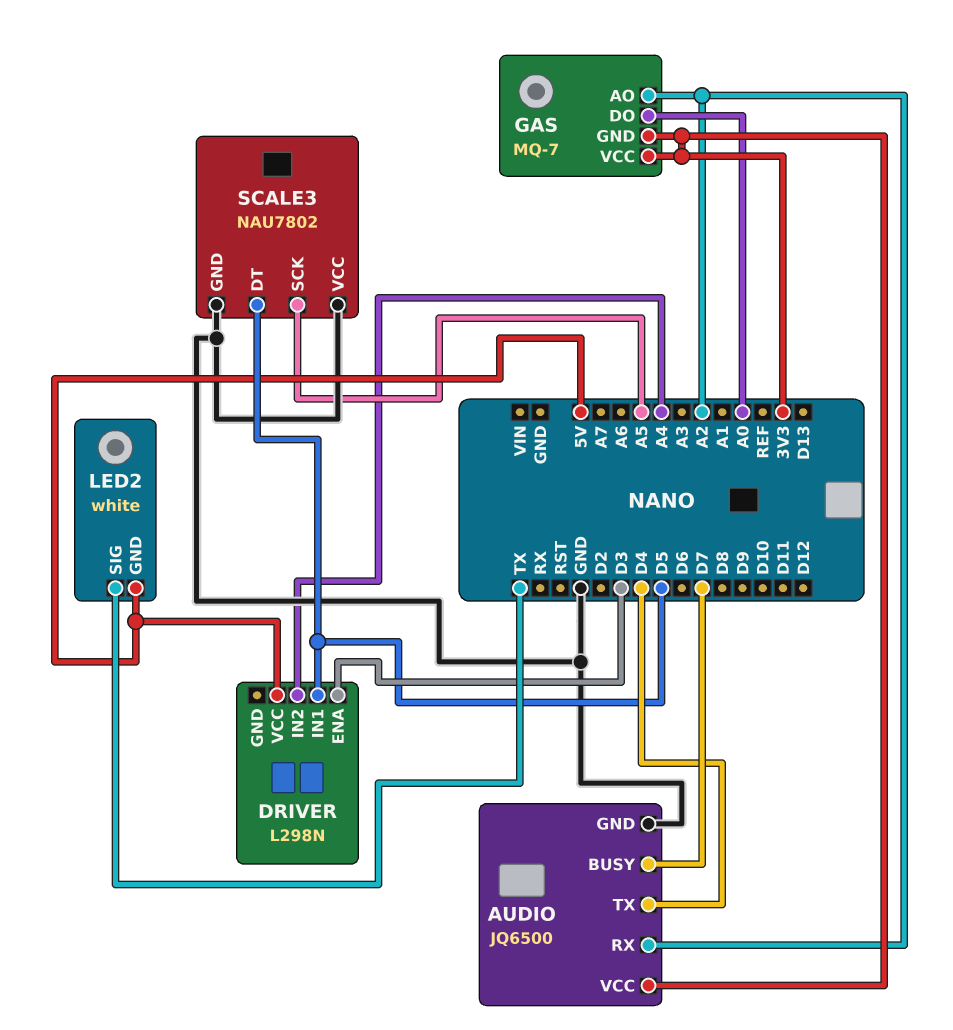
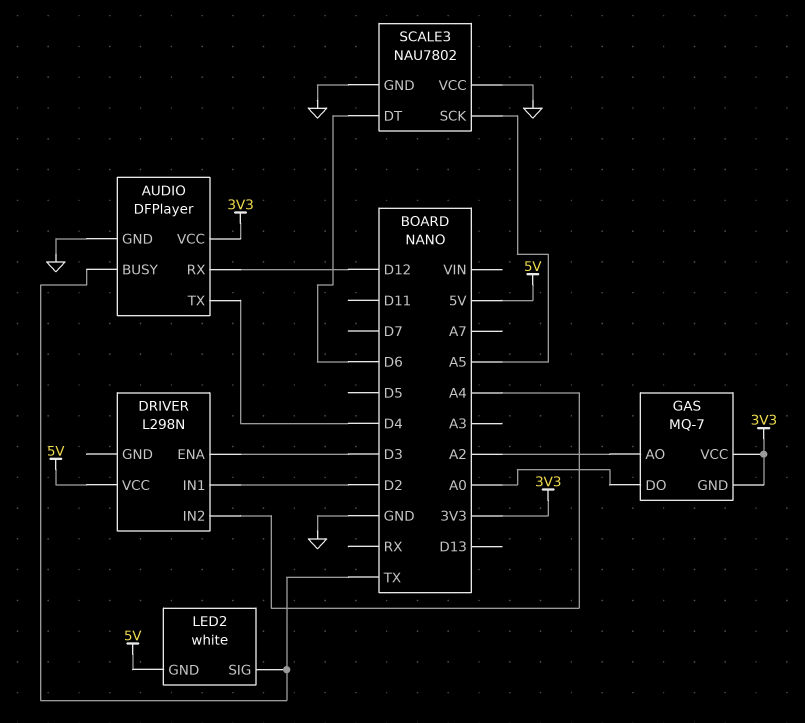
AUDIO: JQ6500 -> DFPlayer
AUDIO pin BUSY: D7 -> TX
AUDIO pin RX: A2 -> D12
DRIVER pin IN1: D5 -> D2
SCALE3 pin DT: D5 -> D6

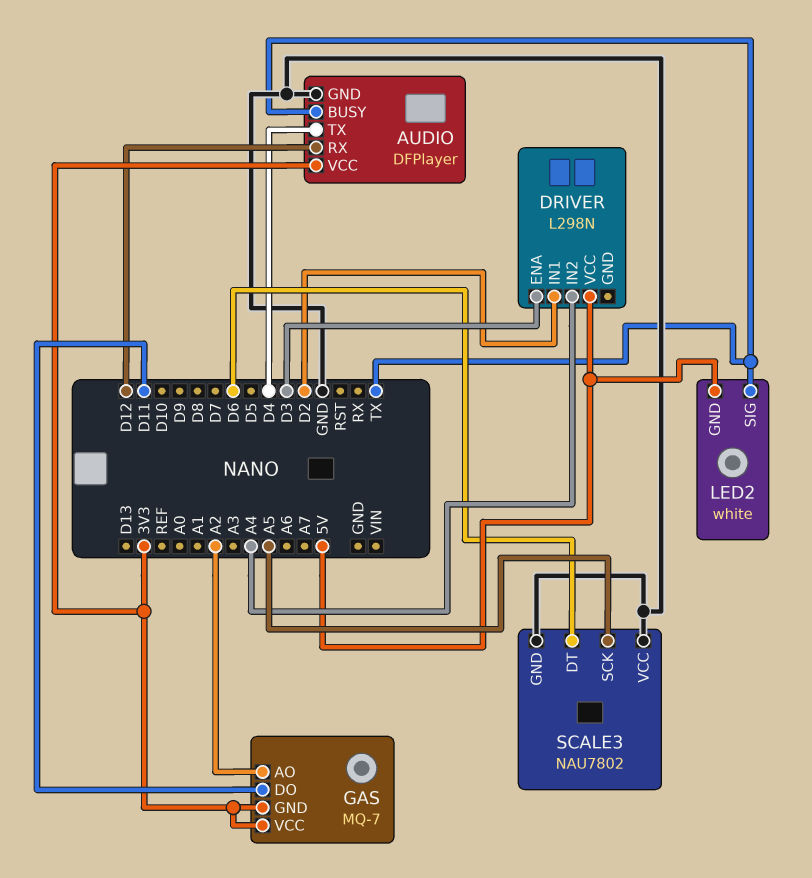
GAS pin DO: A0 -> D11

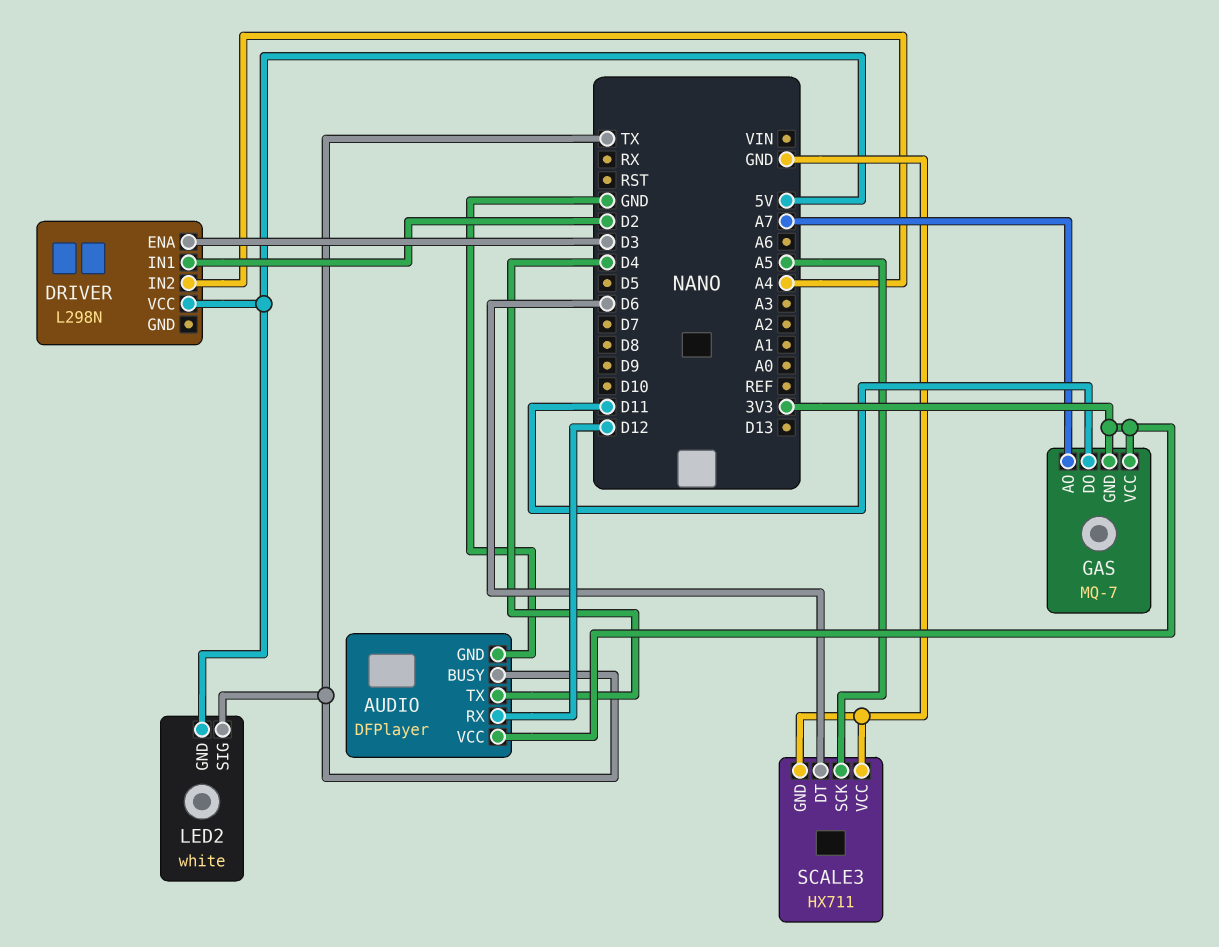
GAS pin AO: A2 -> A7
SCALE3: NAU7802 -> HX711

